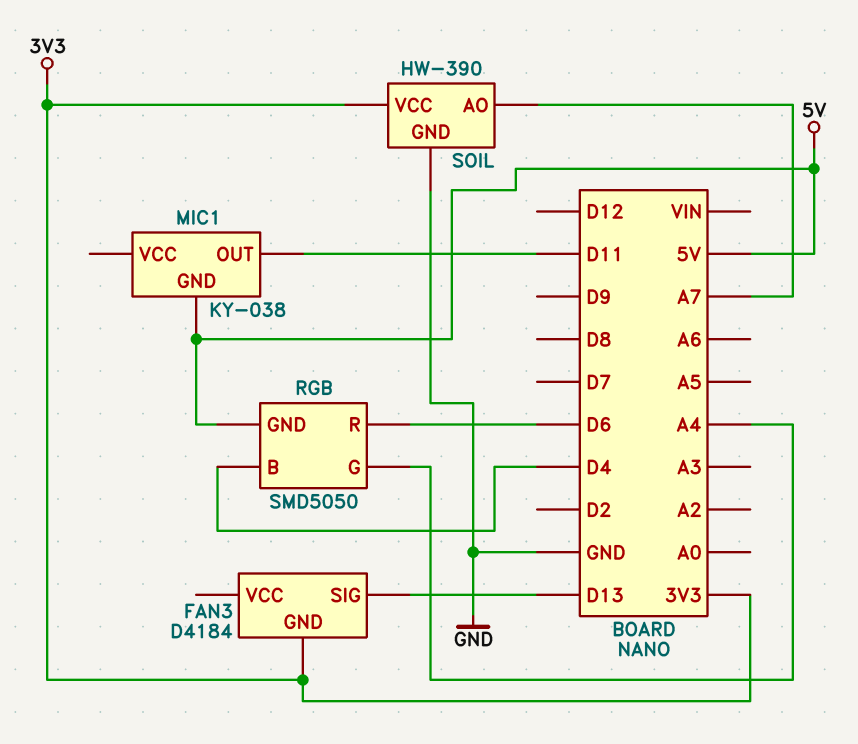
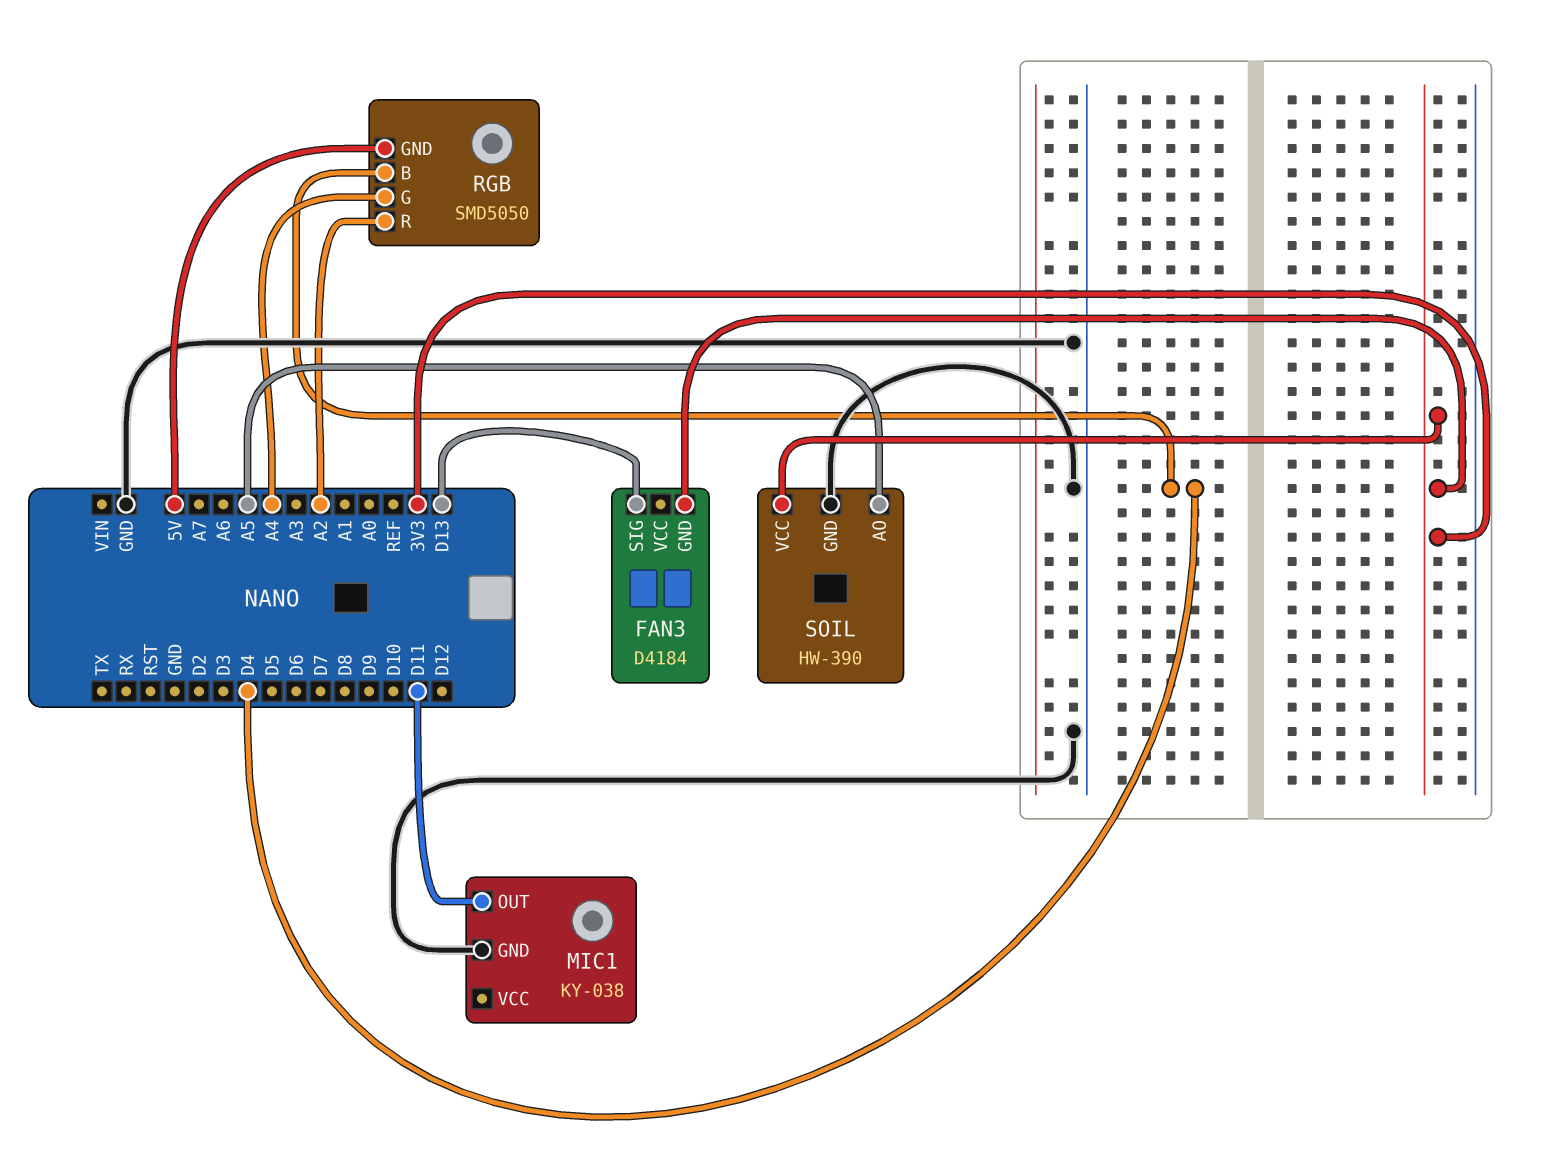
MIC1 pin GND: 5V -> GND
RGB pin R: D6 -> A2
SOIL pin AO: A7 -> A5

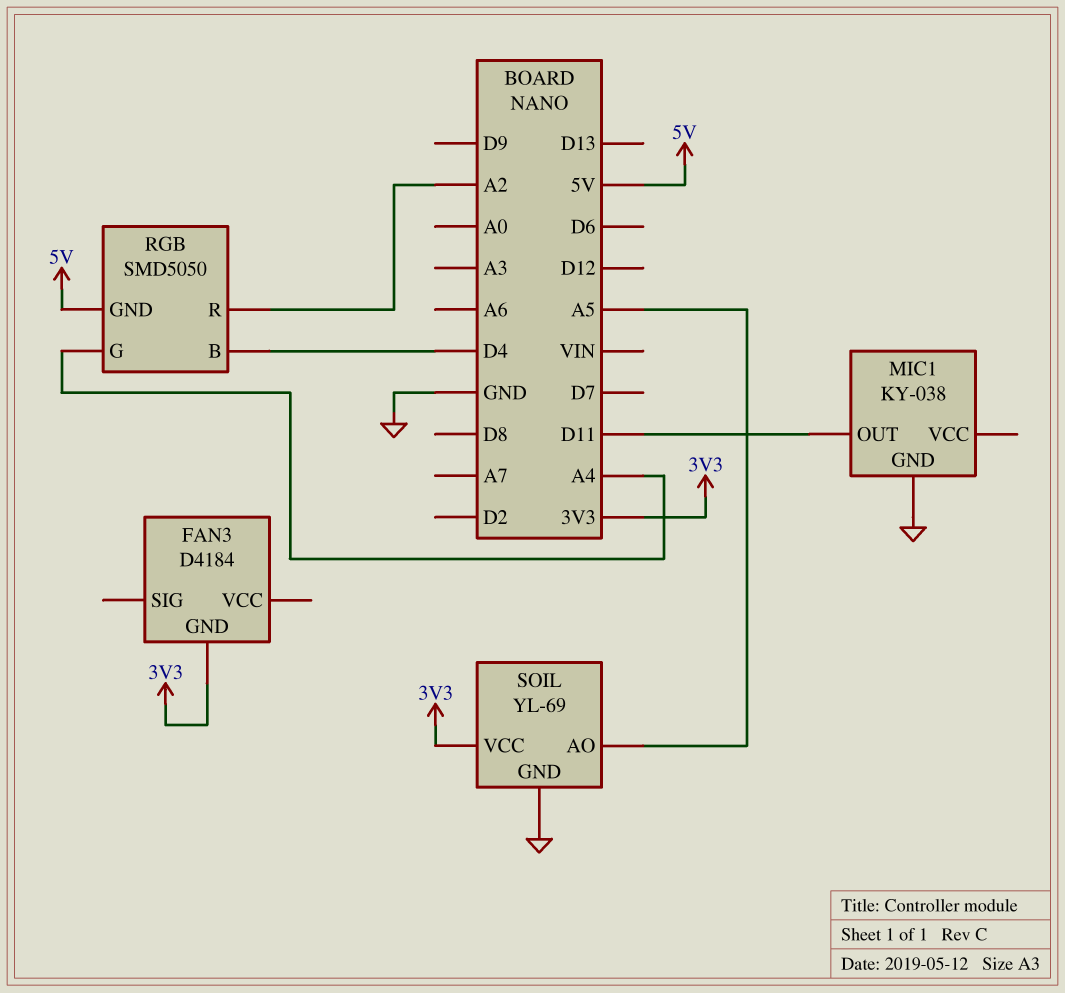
FAN3 pin SIG: D13 -> none
SOIL: HW-390 -> YL-69

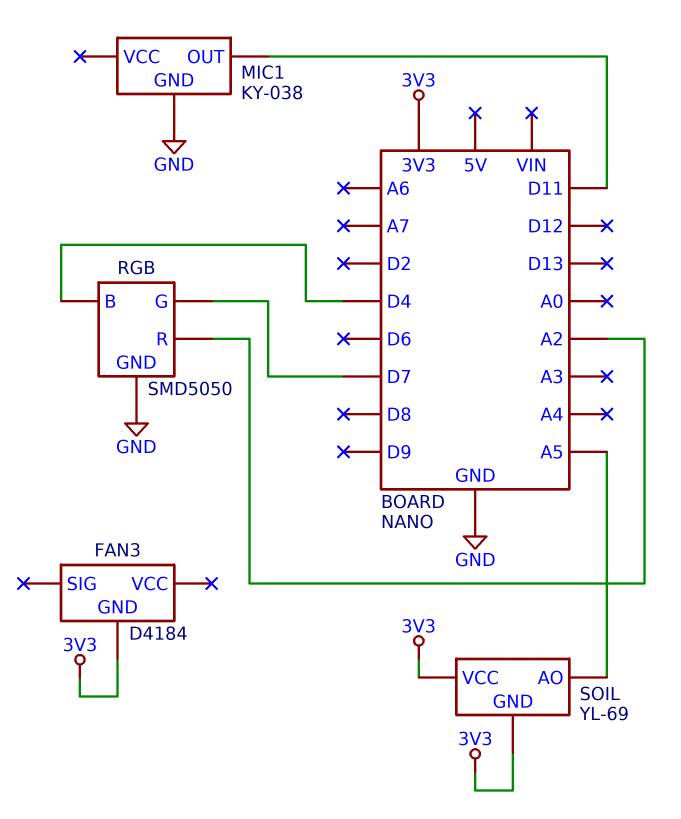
RGB pin G: A4 -> D7
RGB pin GND: 5V -> GND
SOIL pin GND: GND -> 3V3

